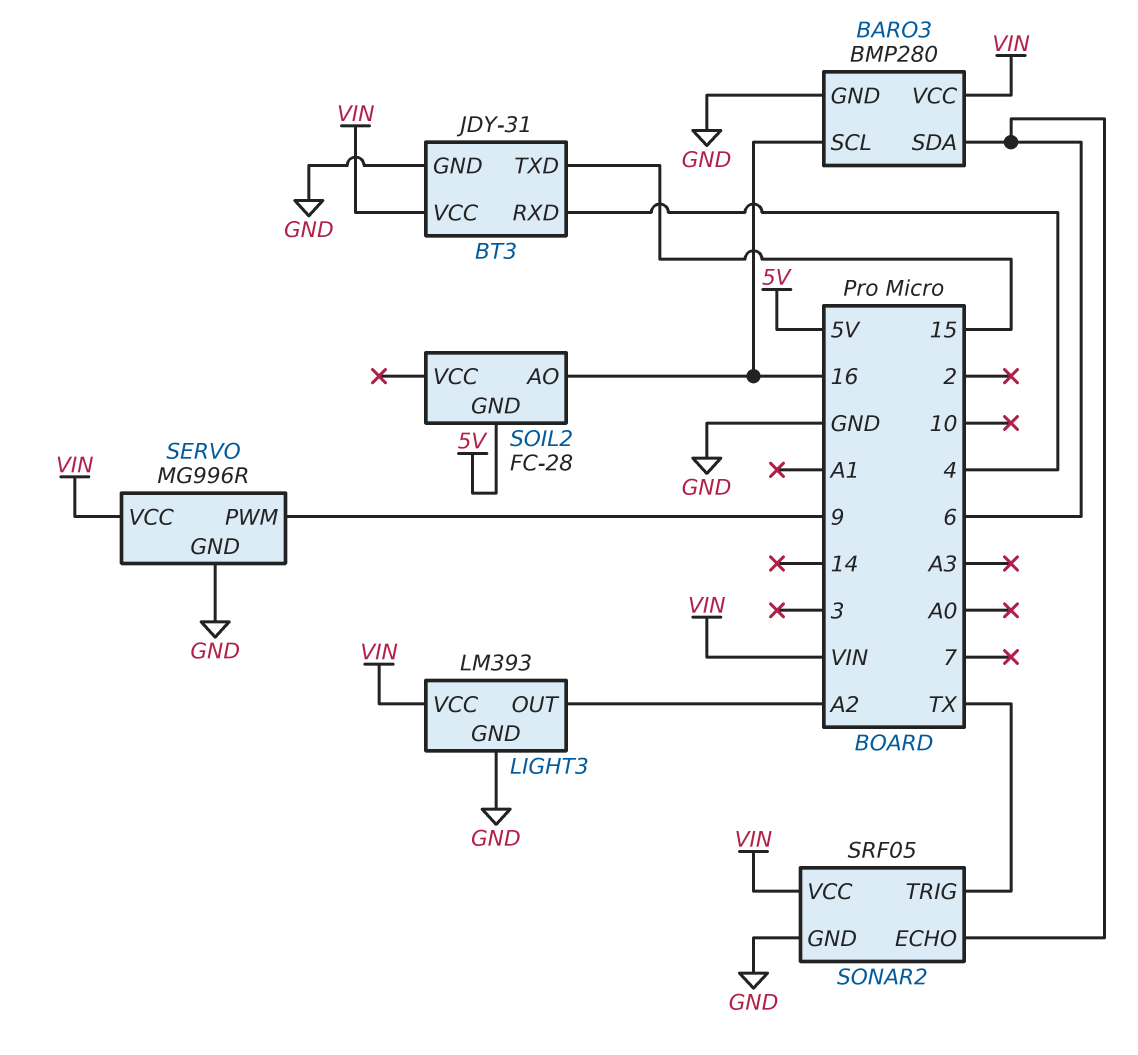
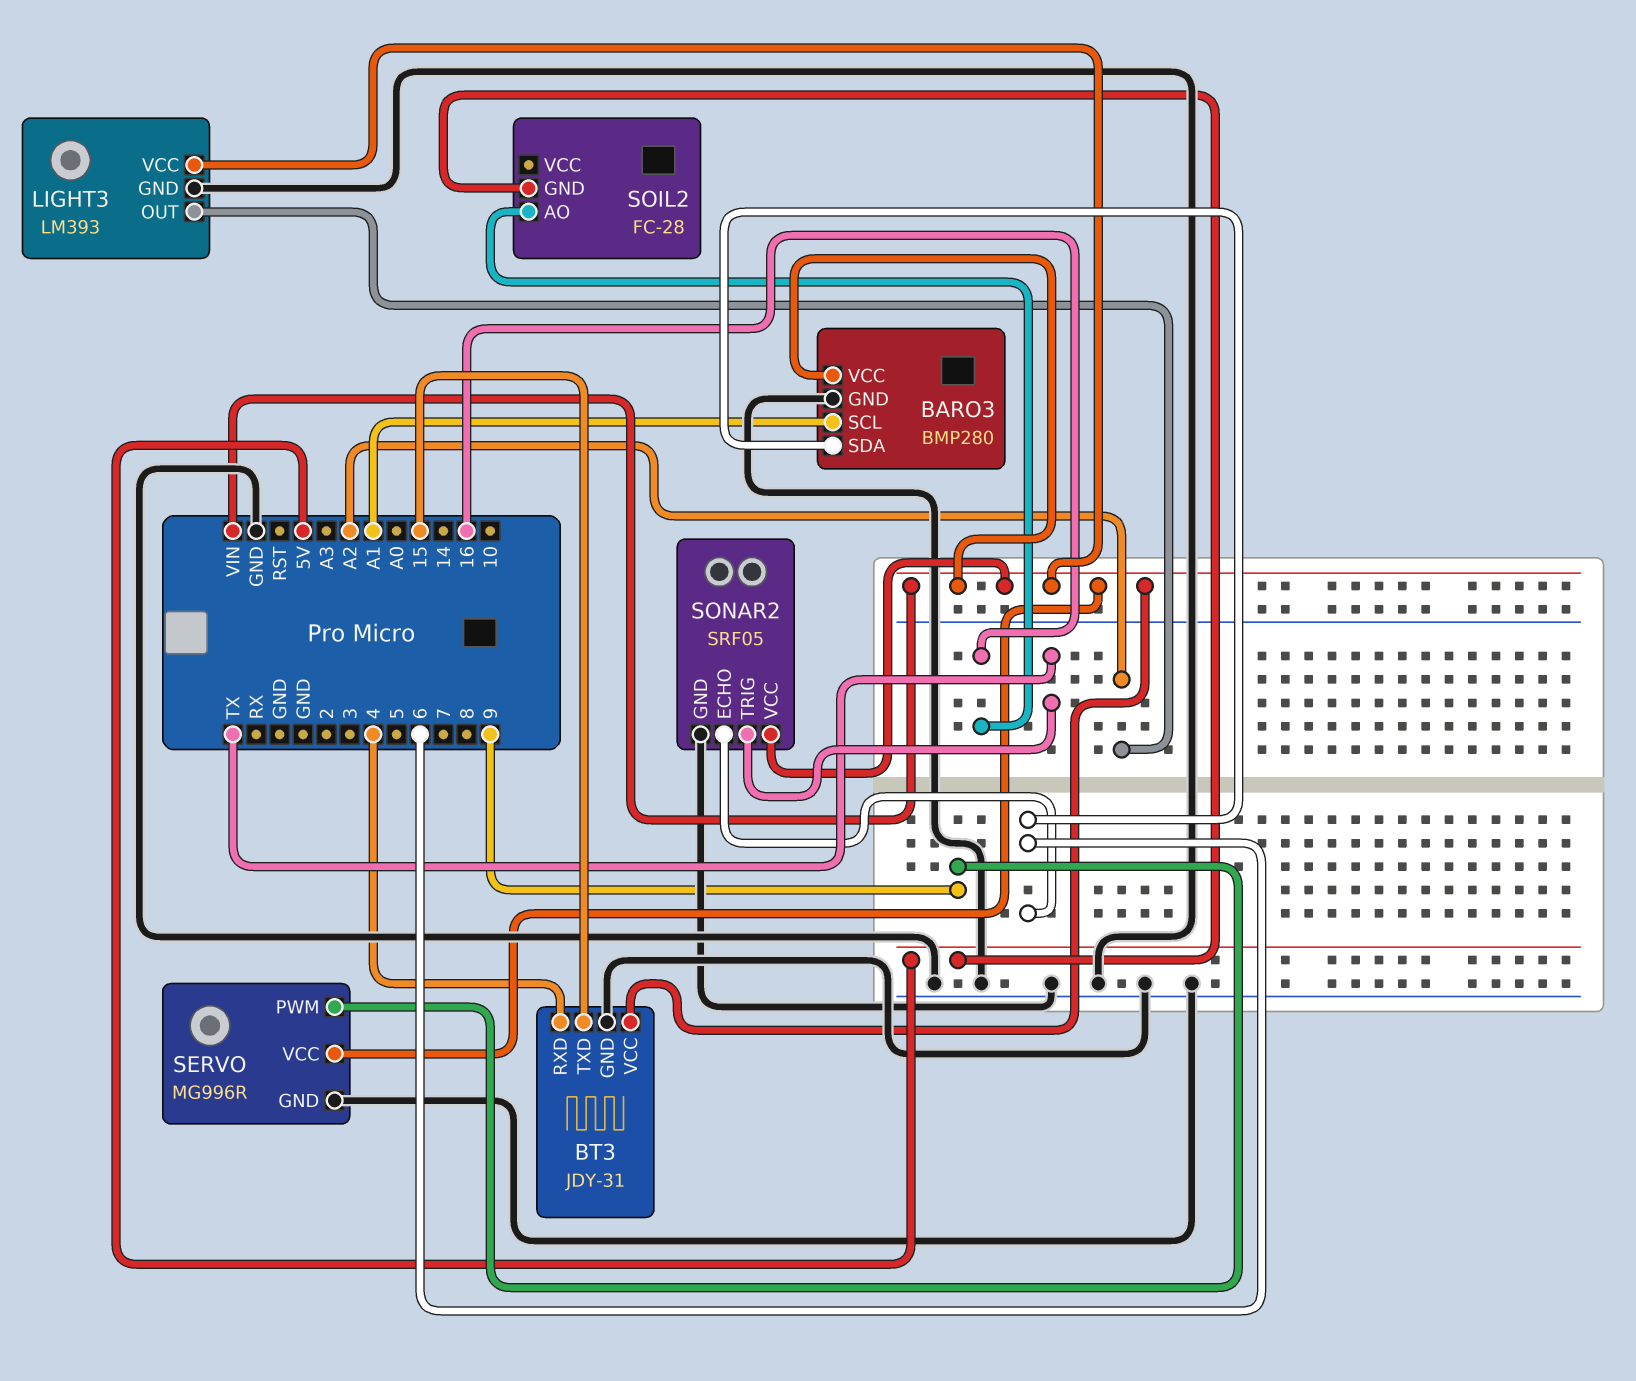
BARO3 pin SCL: 16 -> A1

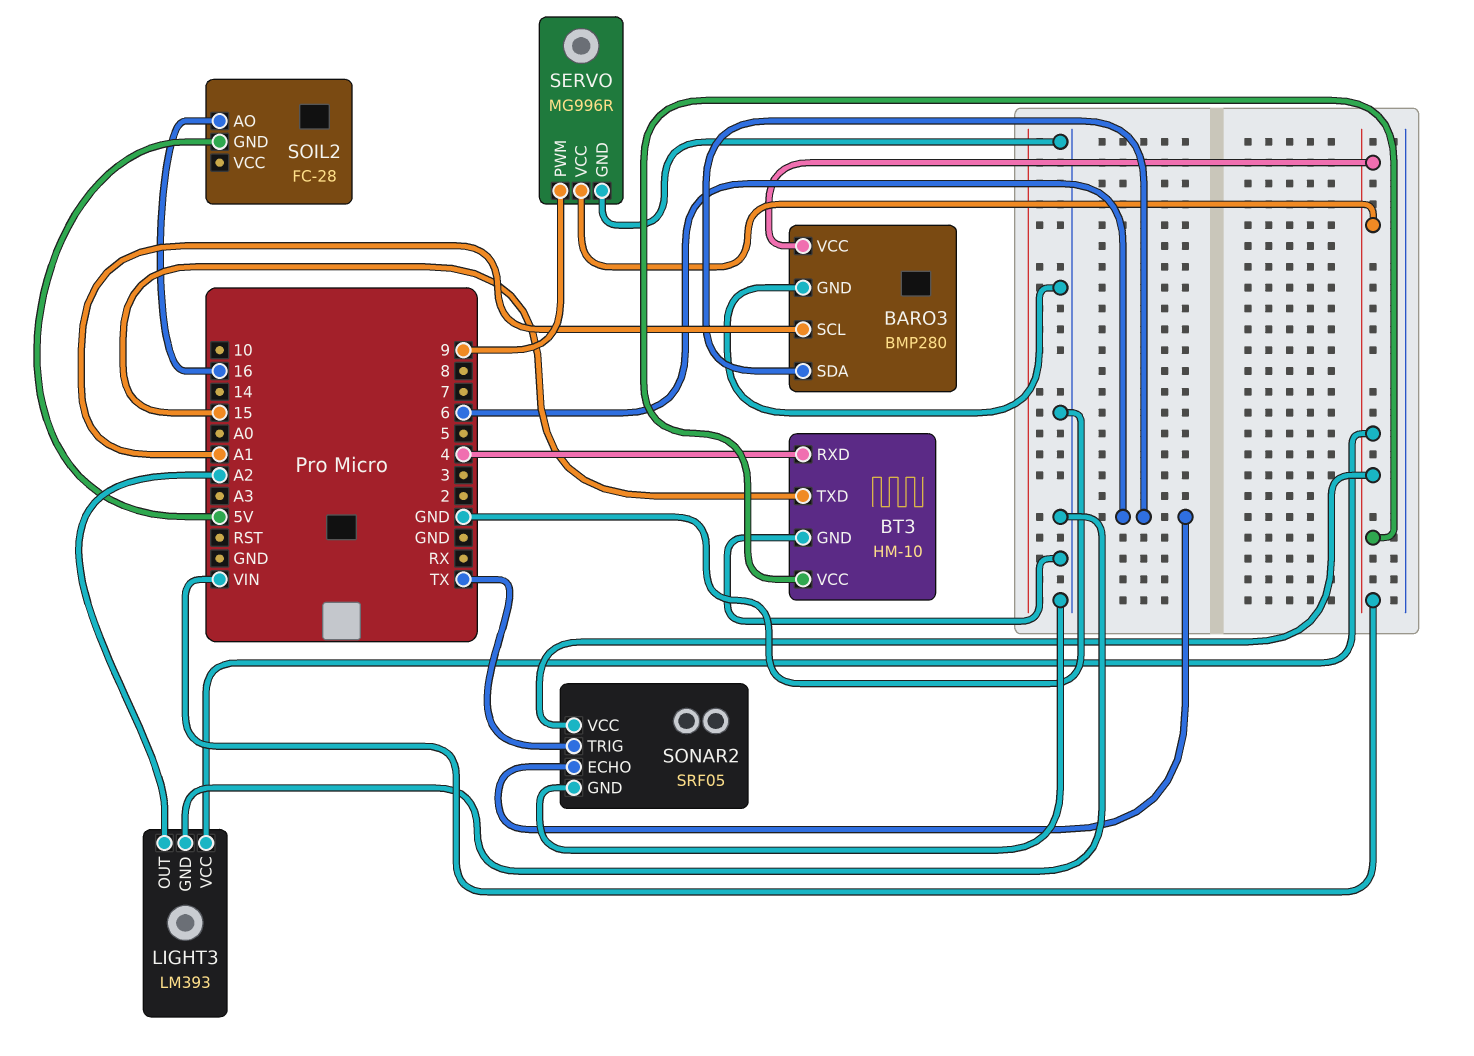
BT3: JDY-31 -> HM-10

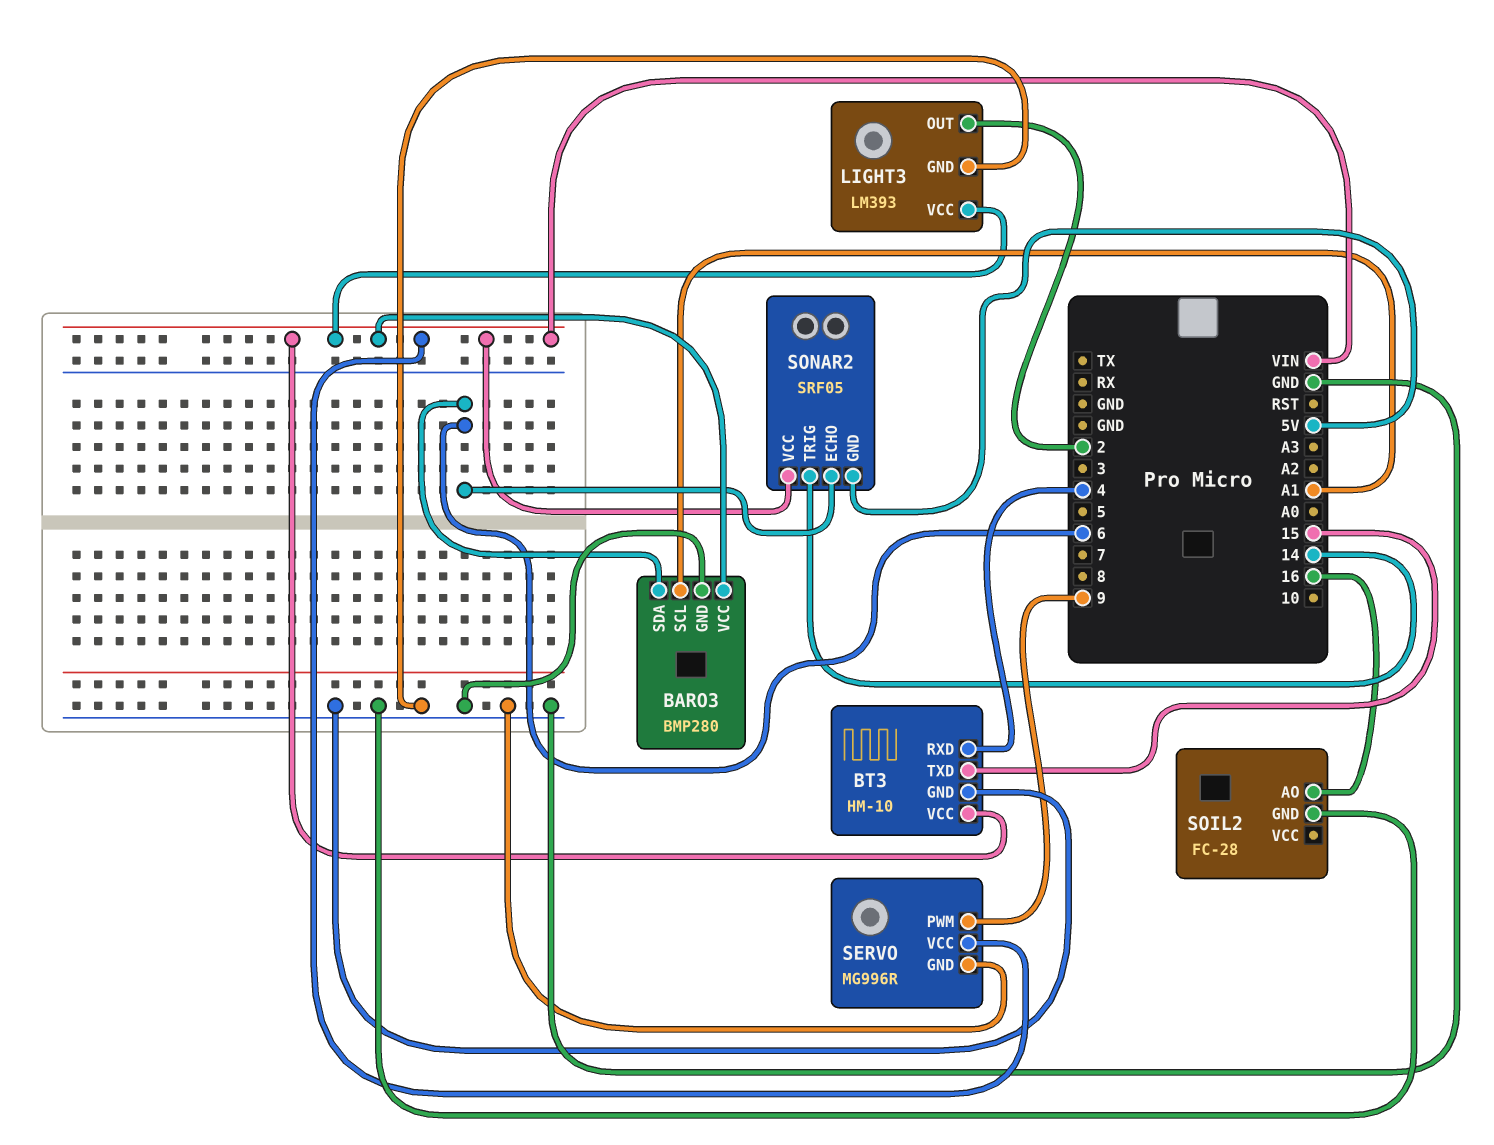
LIGHT3 pin OUT: A2 -> 2
SOIL2 pin GND: 5V -> GND
SONAR2 pin GND: GND -> 5V
SONAR2 pin TRIG: TX -> 14

